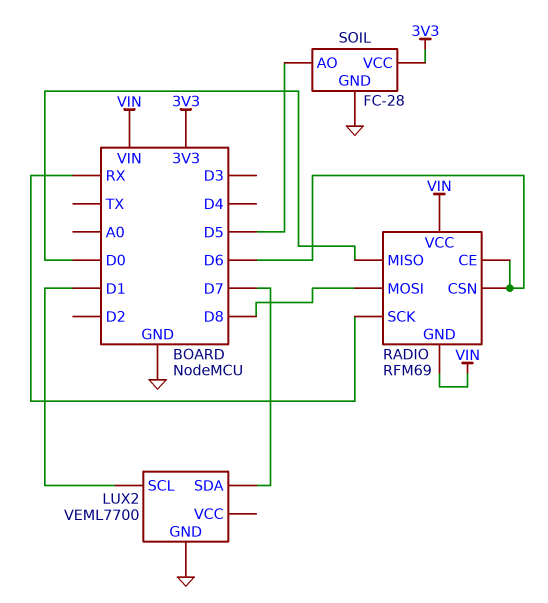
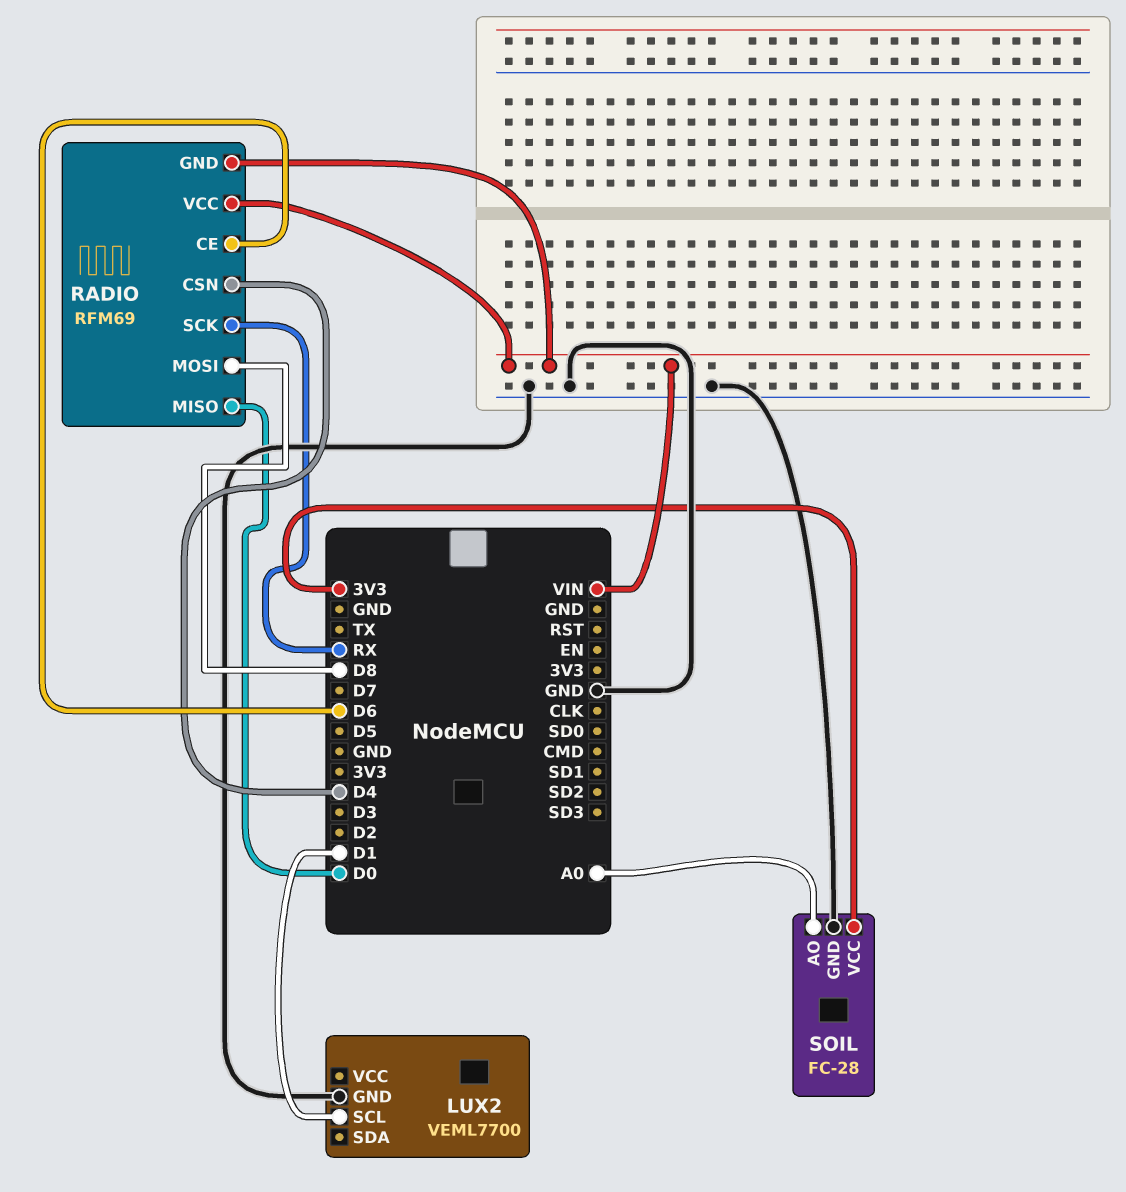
LUX2 pin SDA: D7 -> none
RADIO pin CSN: D6 -> D4
SOIL pin AO: D5 -> A0

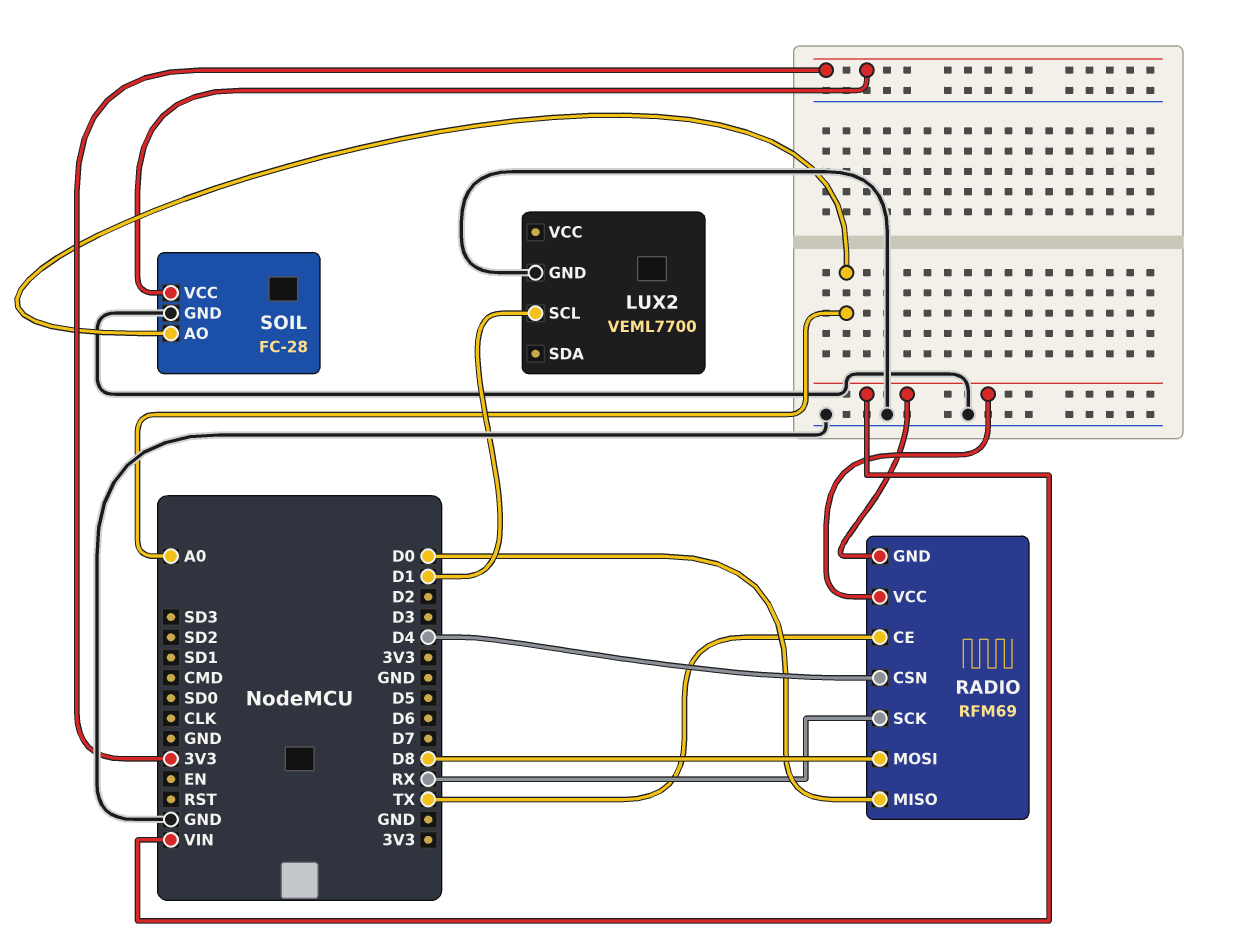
RADIO pin CE: D6 -> TX

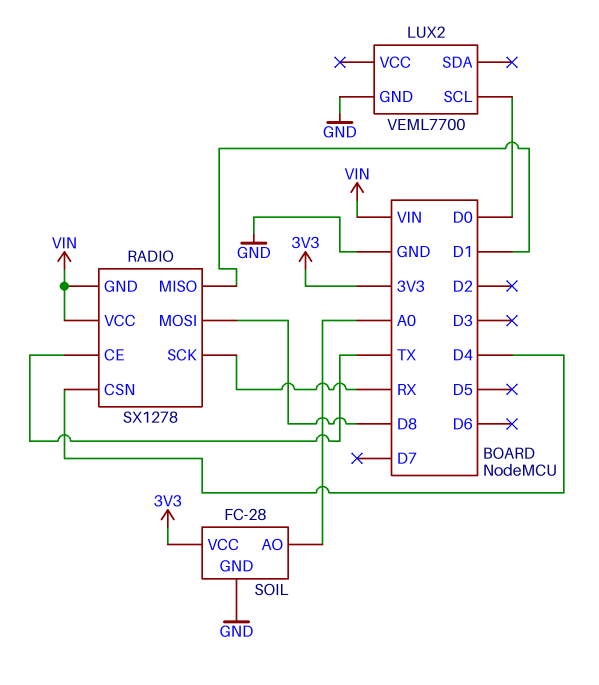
LUX2 pin SCL: D1 -> D0
RADIO: RFM69 -> SX1278
RADIO pin MISO: D0 -> D1

